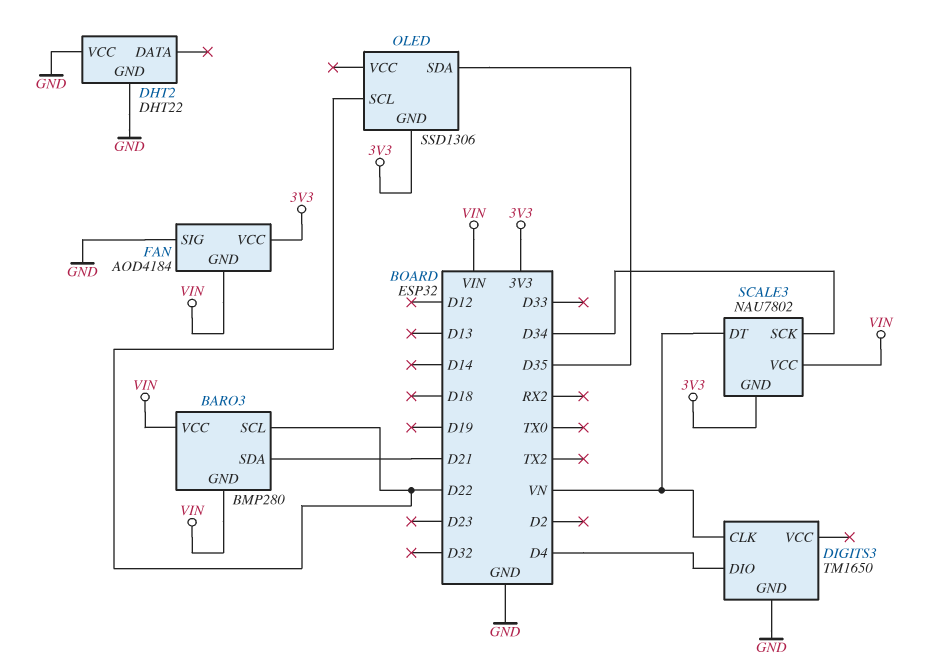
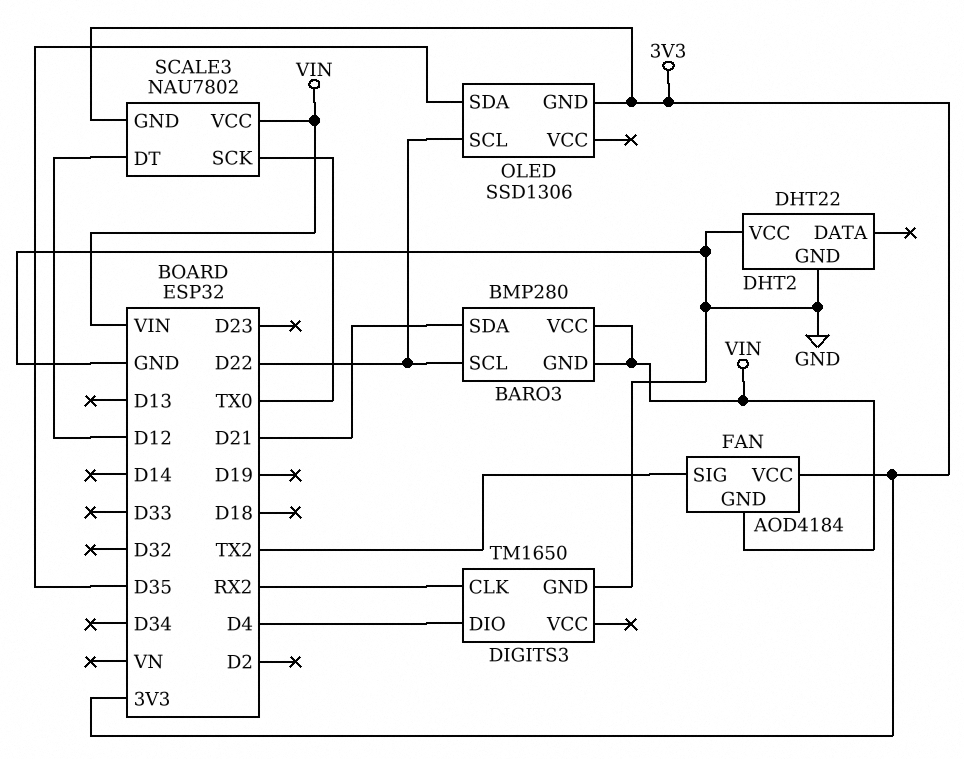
DIGITS3 pin CLK: VN -> RX2
FAN pin SIG: GND -> TX2
SCALE3 pin DT: VN -> D12
SCALE3 pin SCK: D34 -> TX0

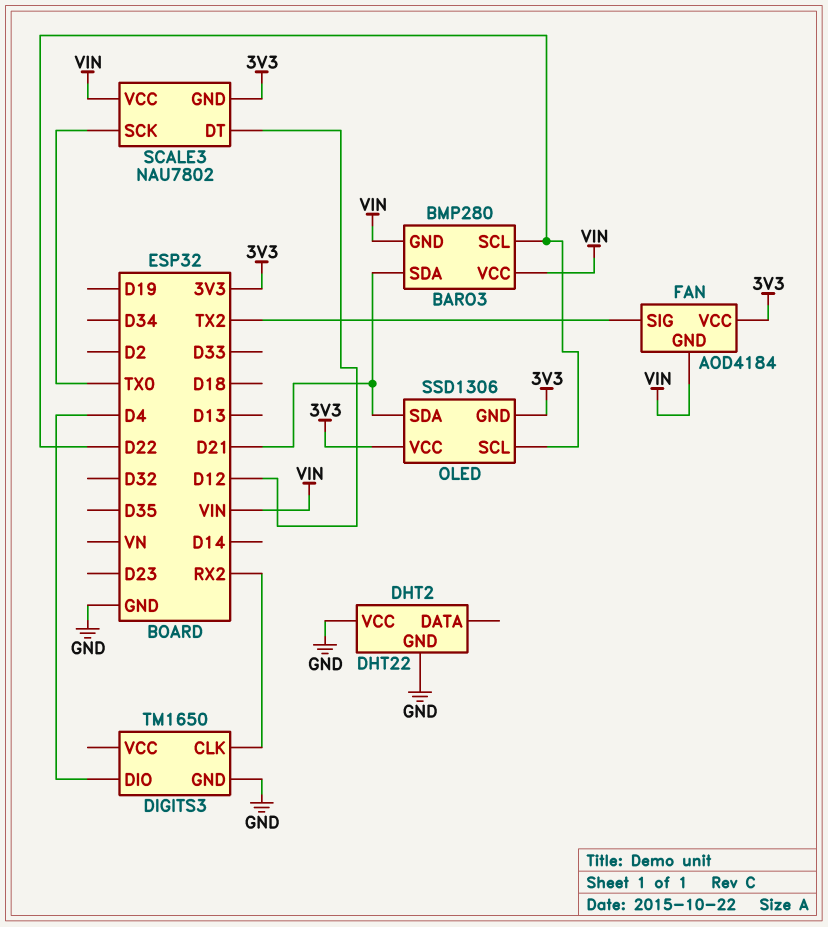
OLED pin SDA: D35 -> D21
OLED pin VCC: none -> 3V3

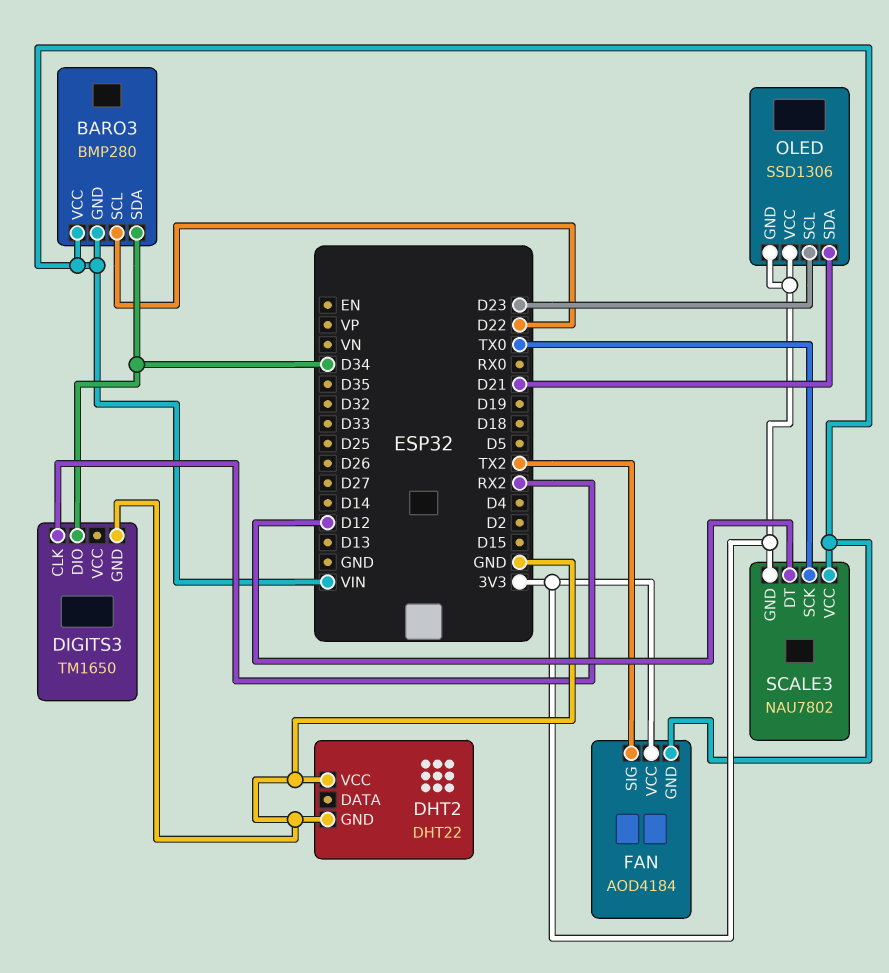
BARO3 pin SDA: D21 -> D34
DIGITS3 pin DIO: D4 -> D34
OLED pin SCL: D22 -> D23

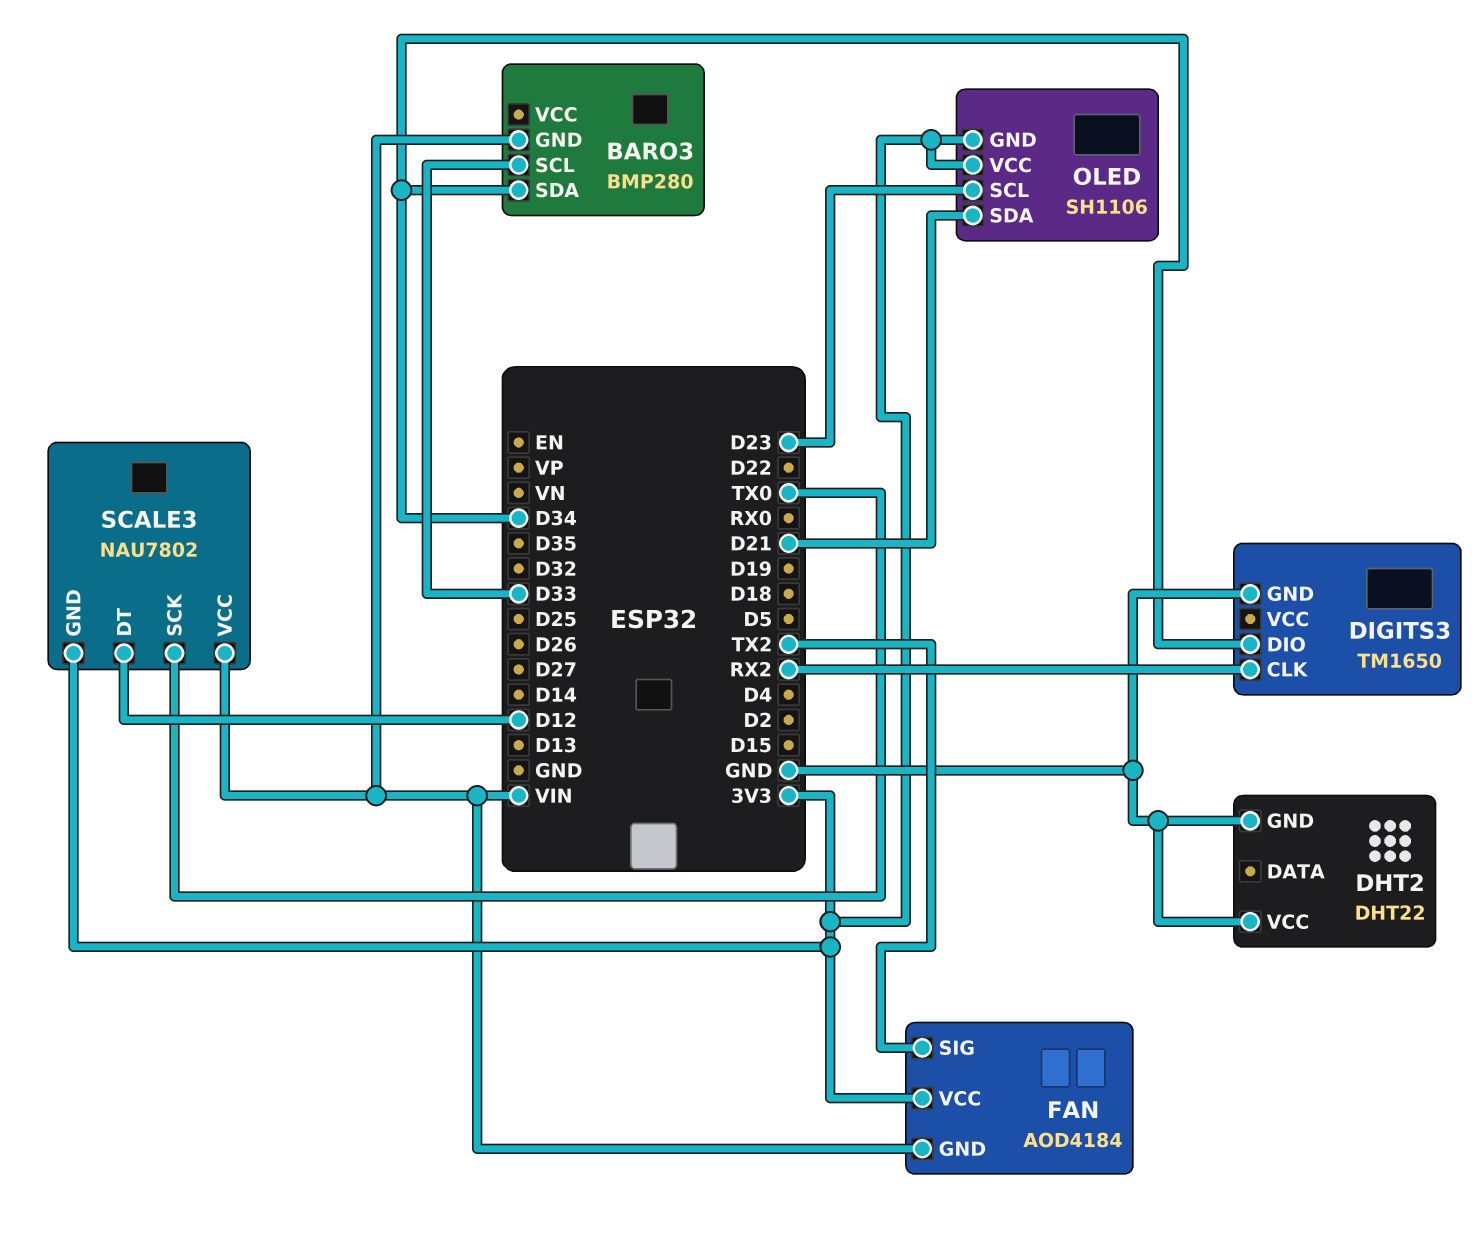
BARO3 pin SCL: D22 -> D33
BARO3 pin VCC: VIN -> none
OLED: SSD1306 -> SH1106

